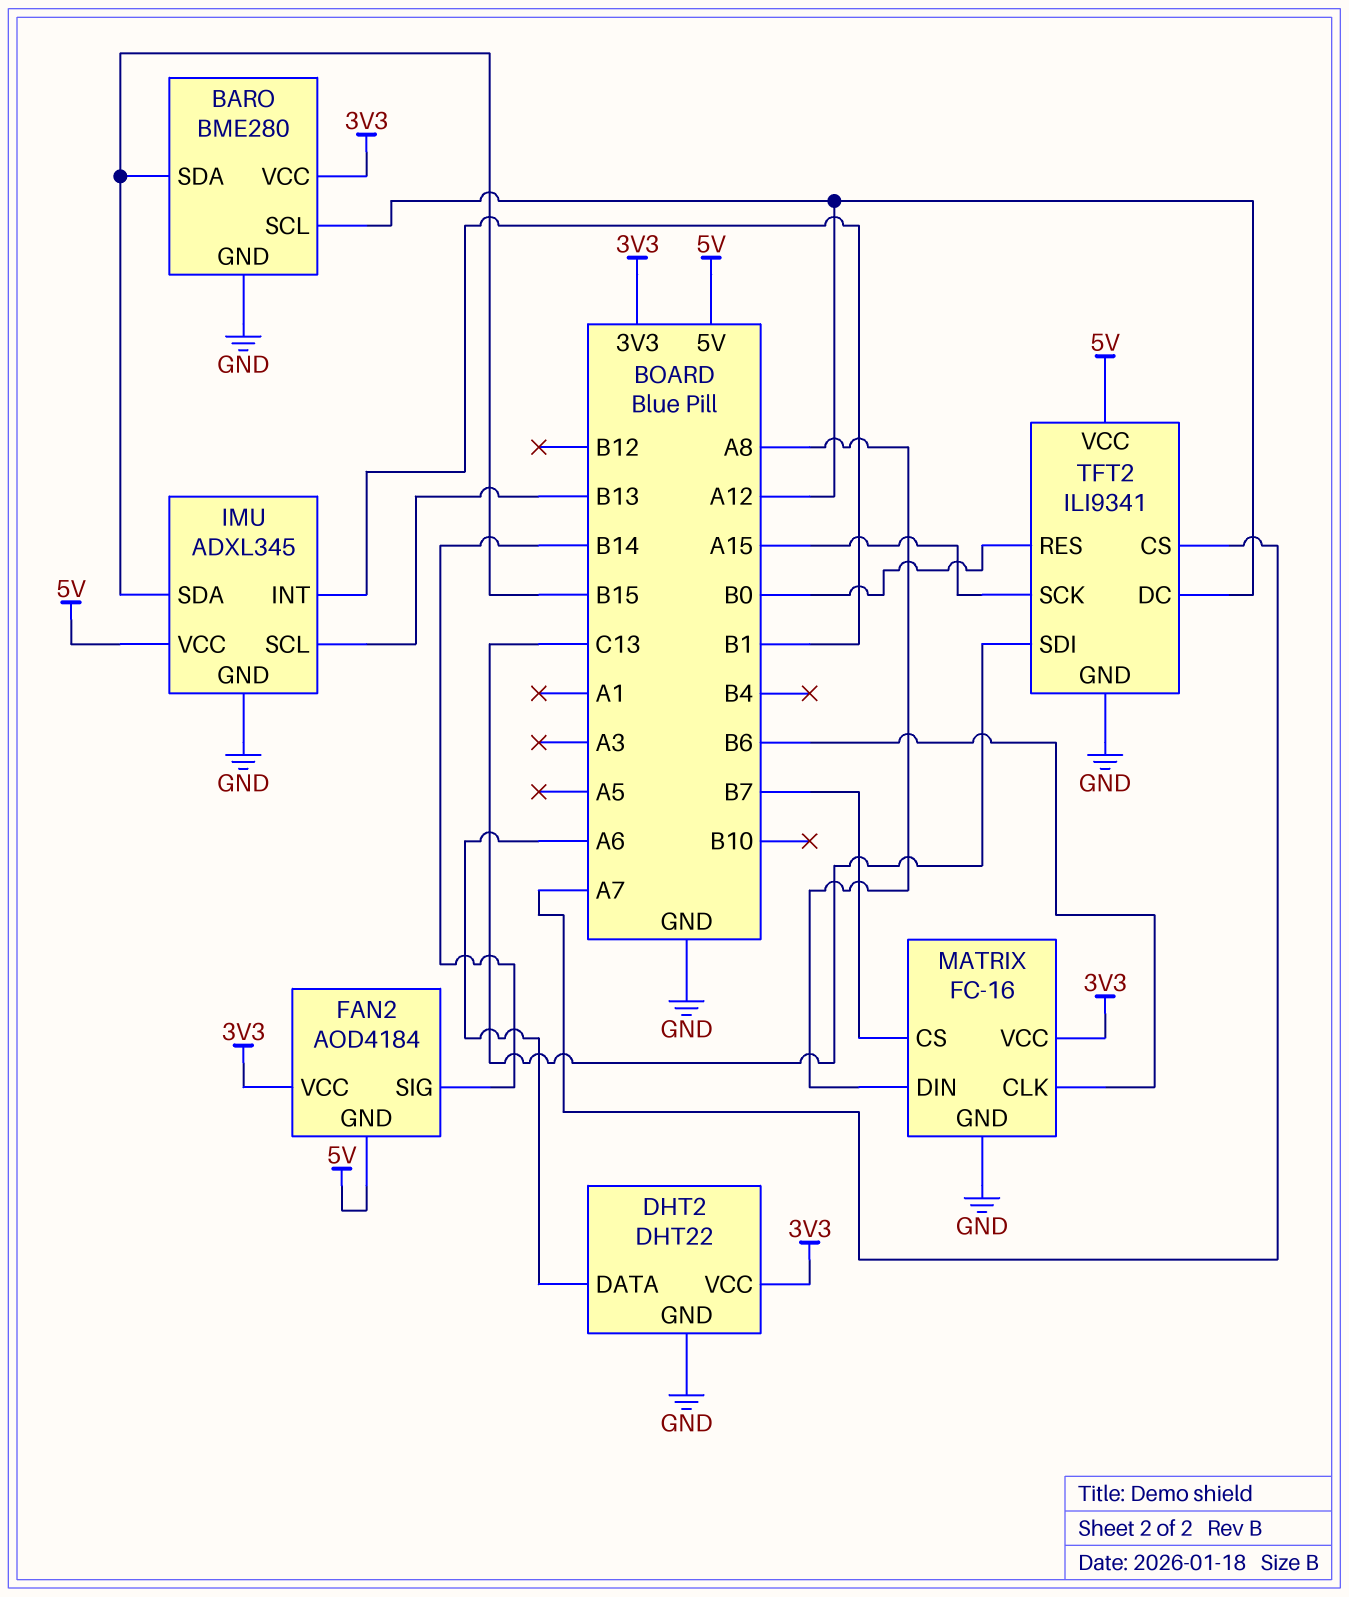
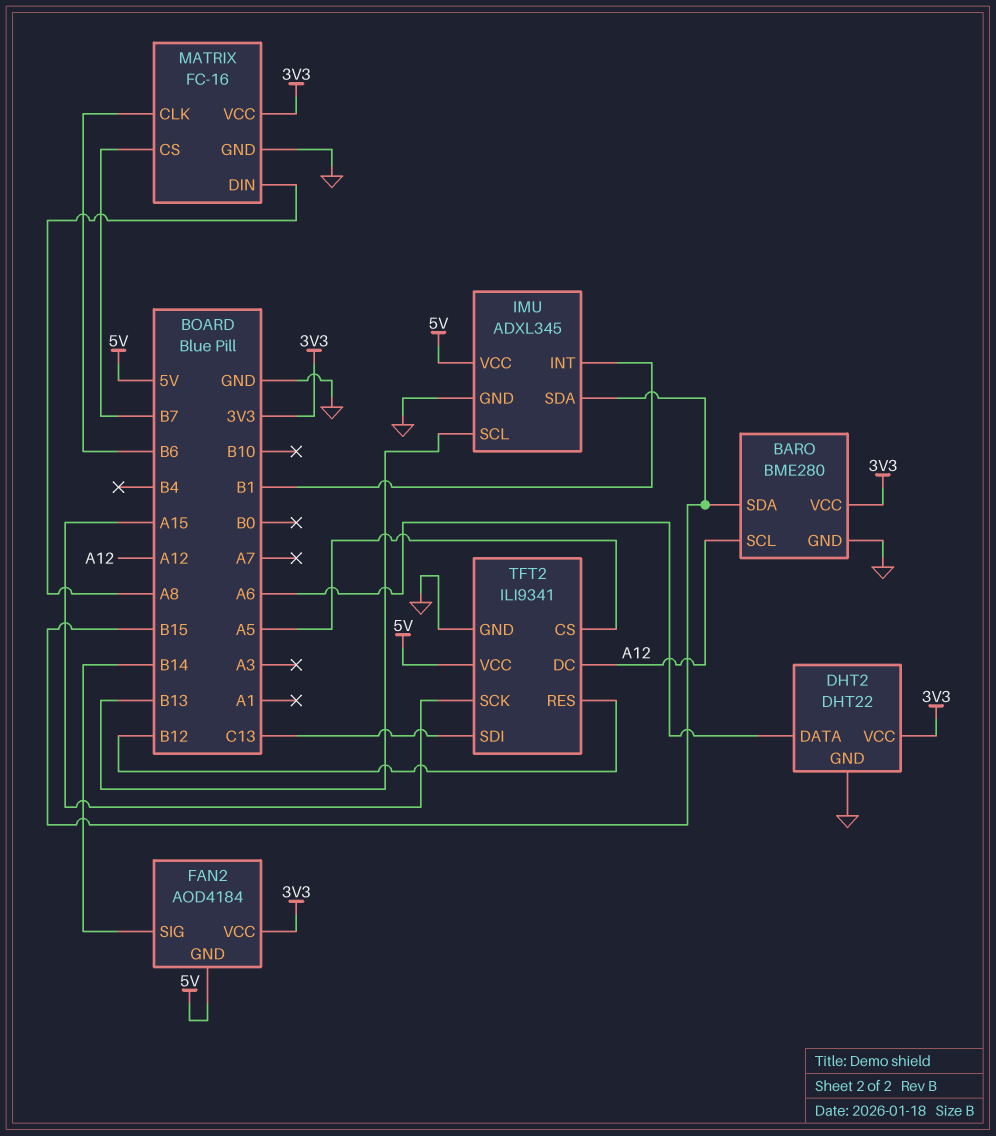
TFT2 pin CS: A7 -> A5
TFT2 pin RES: B0 -> B12

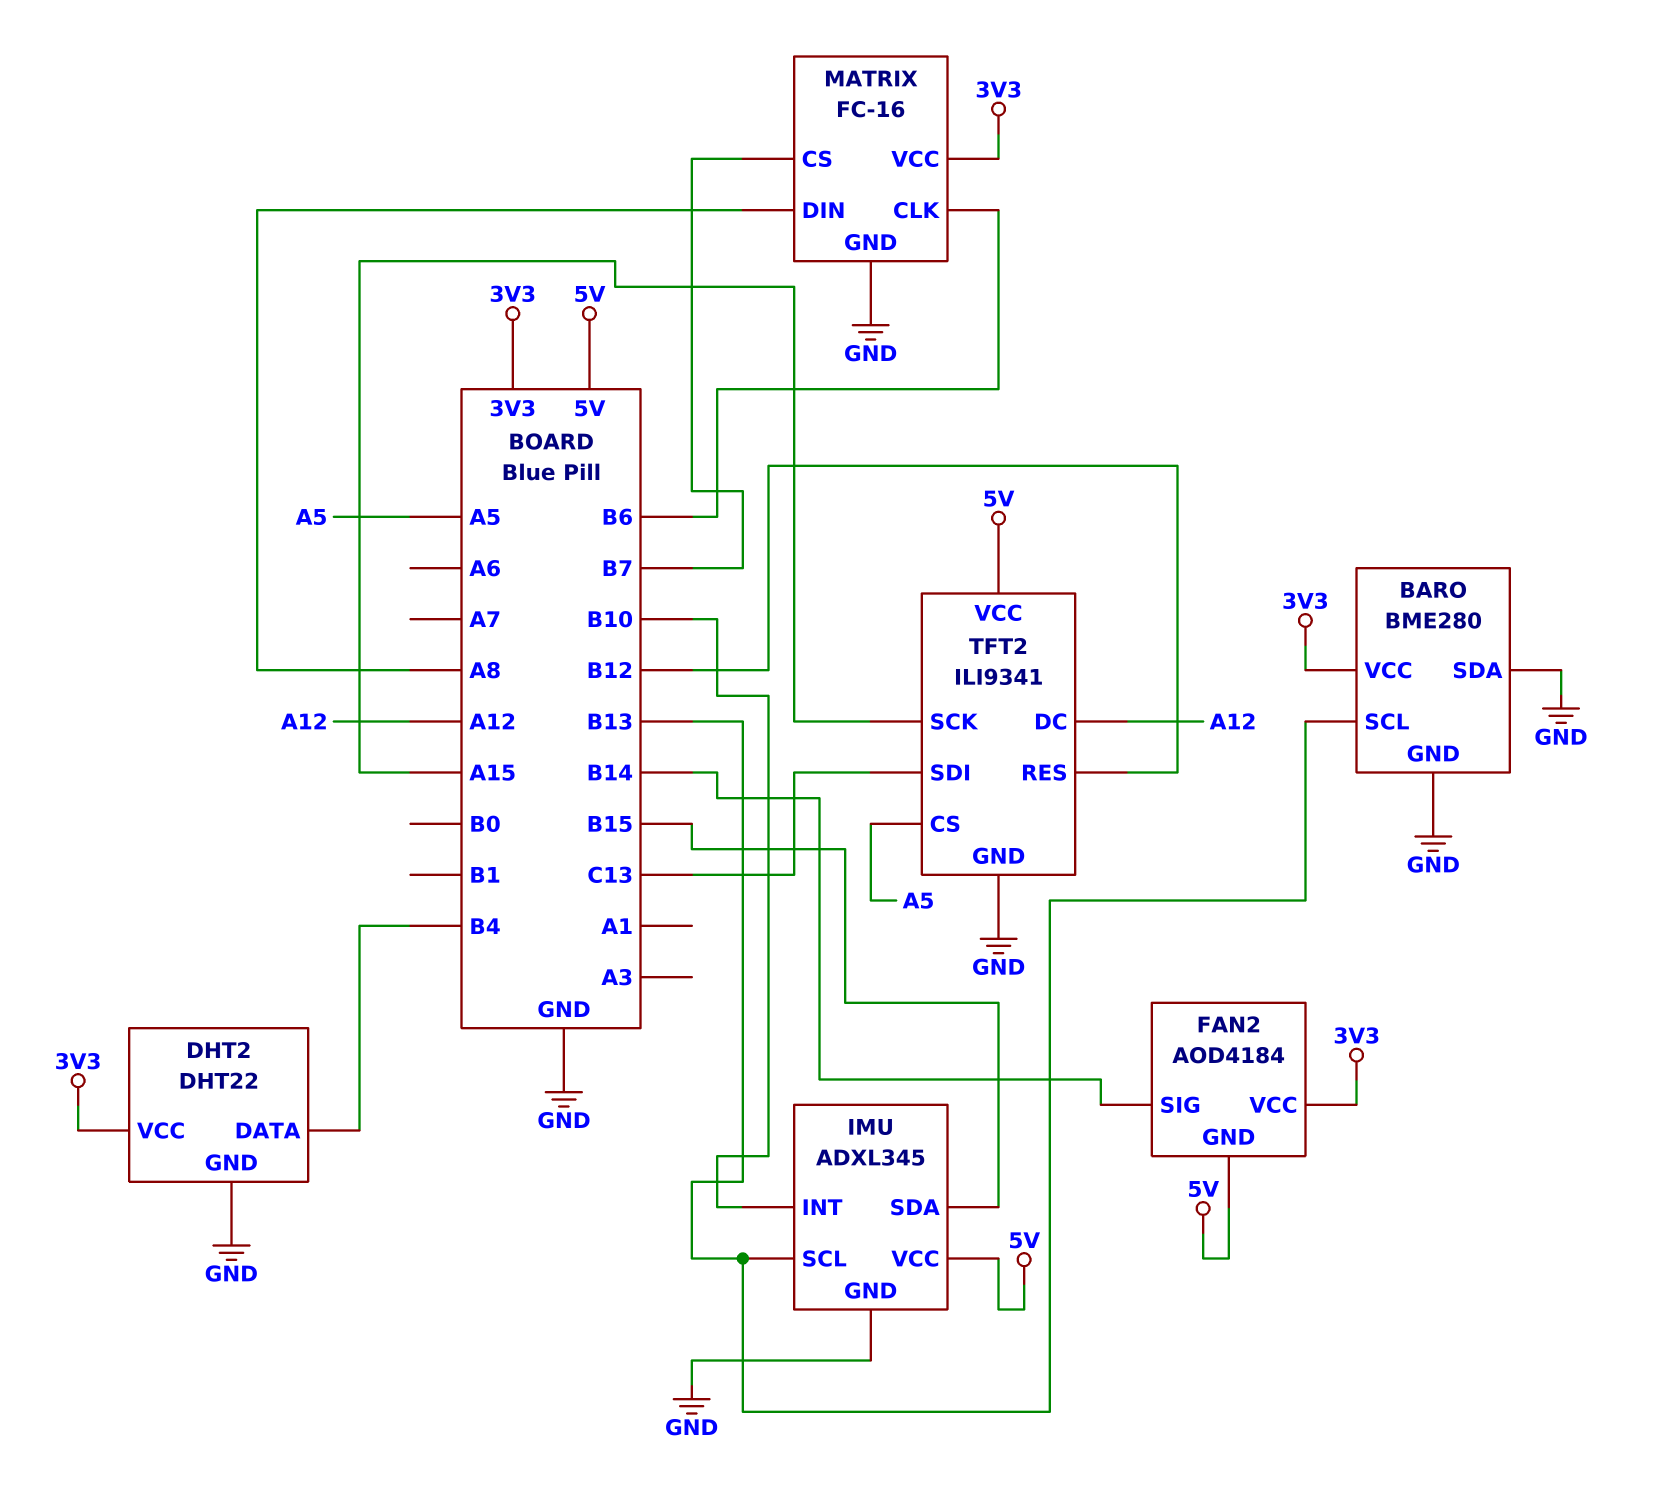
BARO pin SCL: A12 -> B13
BARO pin SDA: B15 -> GND
DHT2 pin DATA: A6 -> B4
IMU pin INT: B1 -> B10

